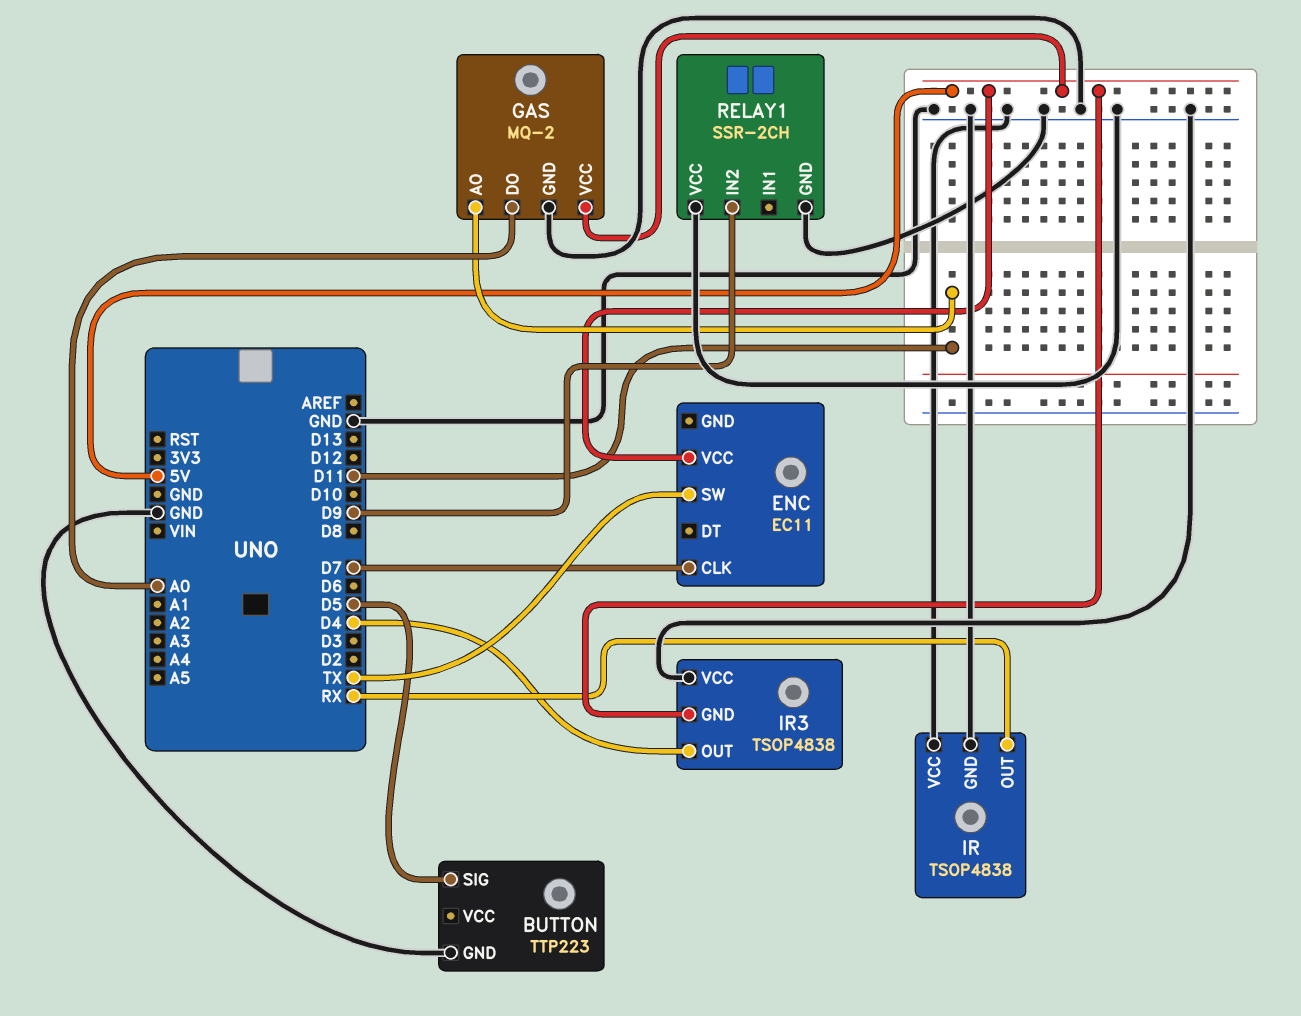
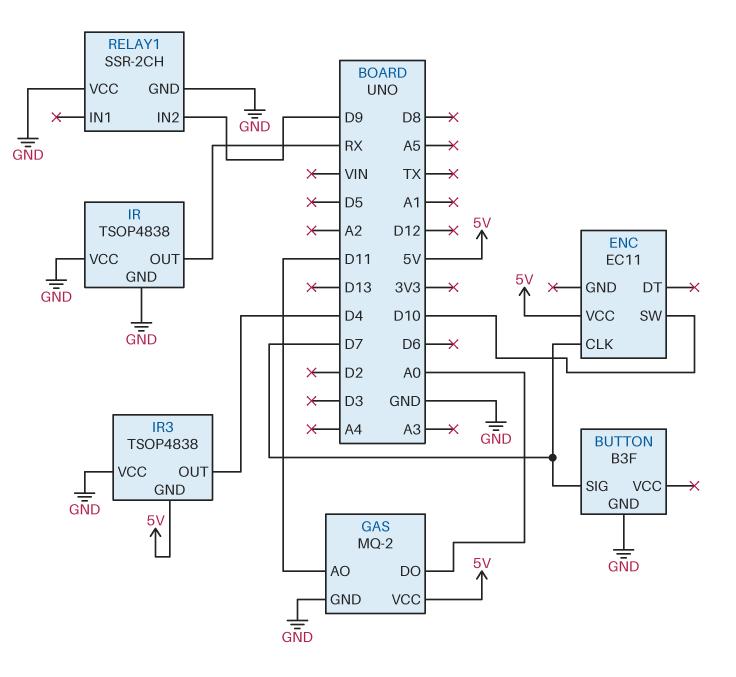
BUTTON: TTP223 -> B3F
BUTTON pin SIG: D5 -> D7
ENC pin SW: TX -> D10

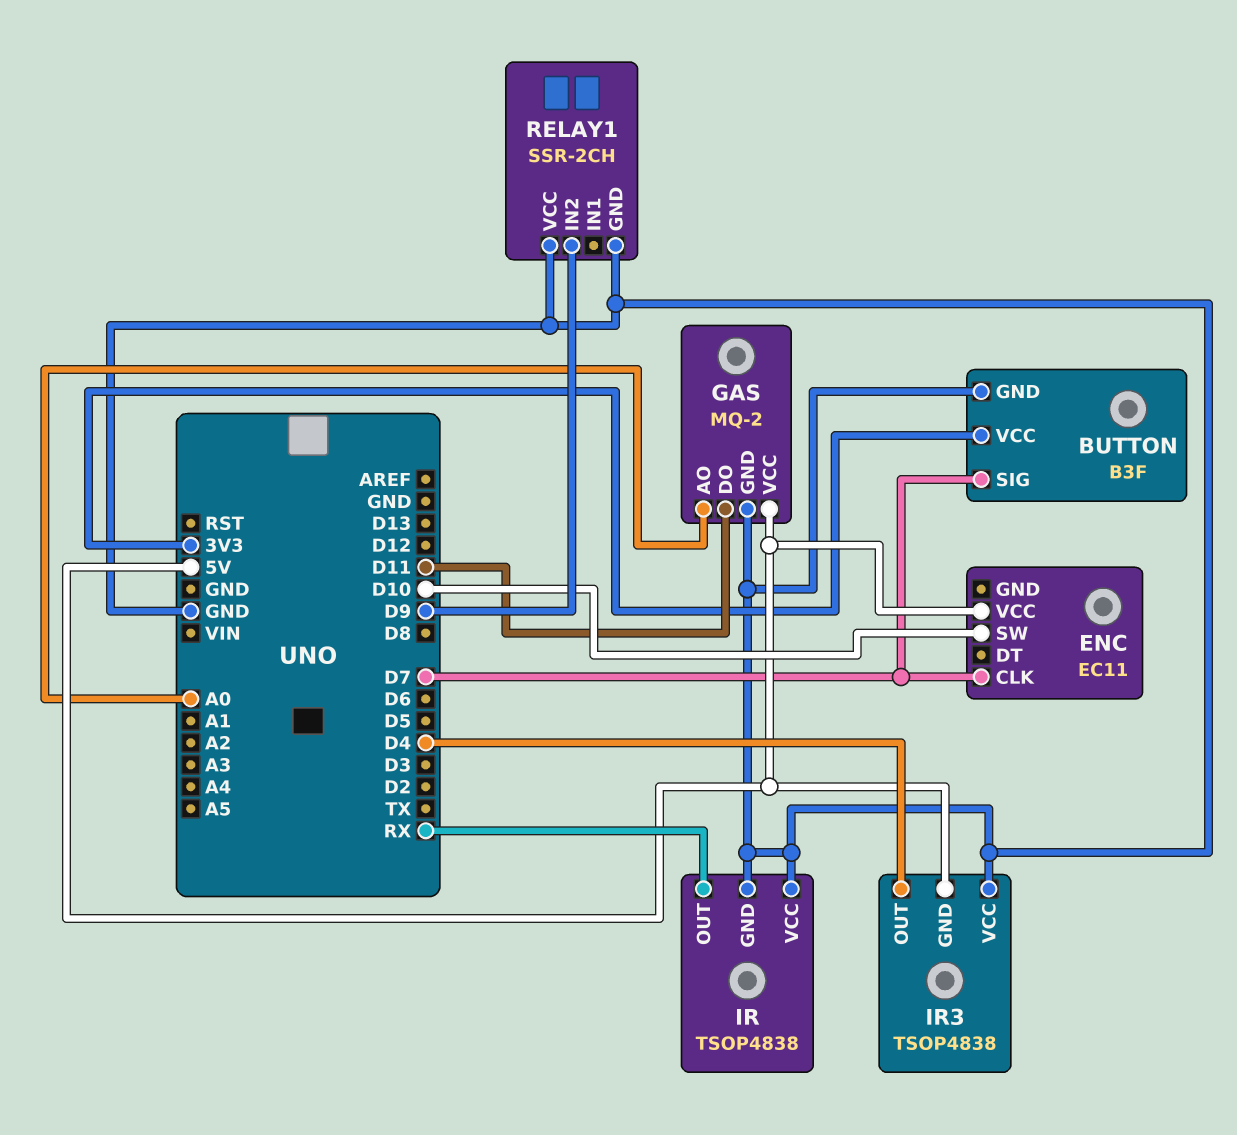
BUTTON pin VCC: none -> 3V3
GAS pin AO: D11 -> A0
GAS pin DO: A0 -> D11

